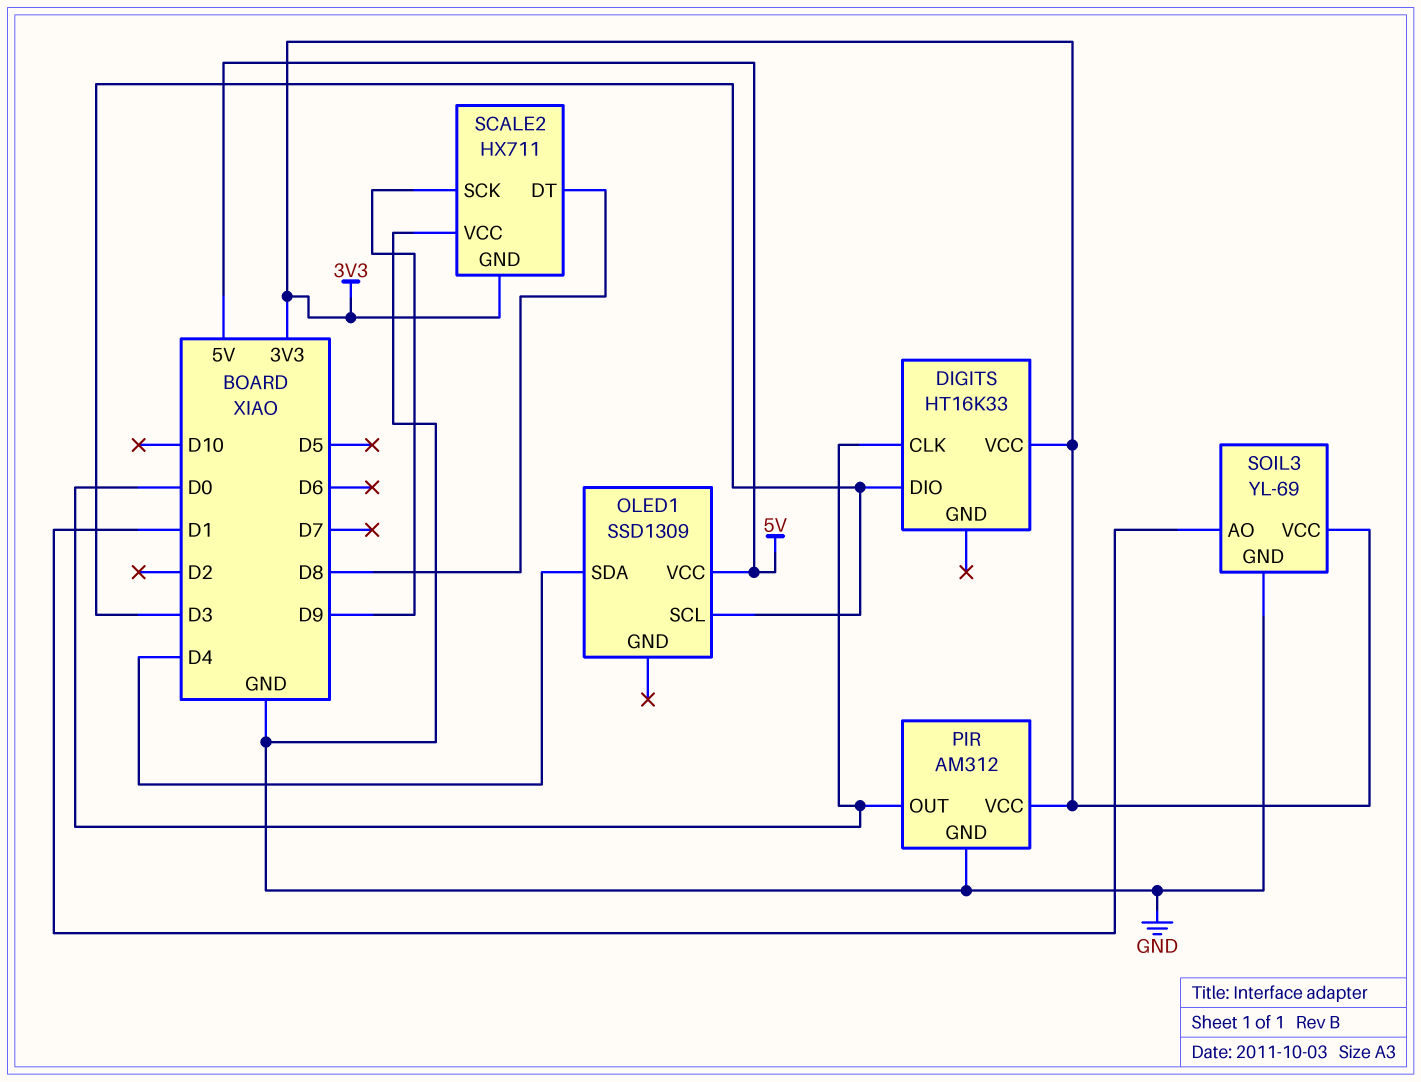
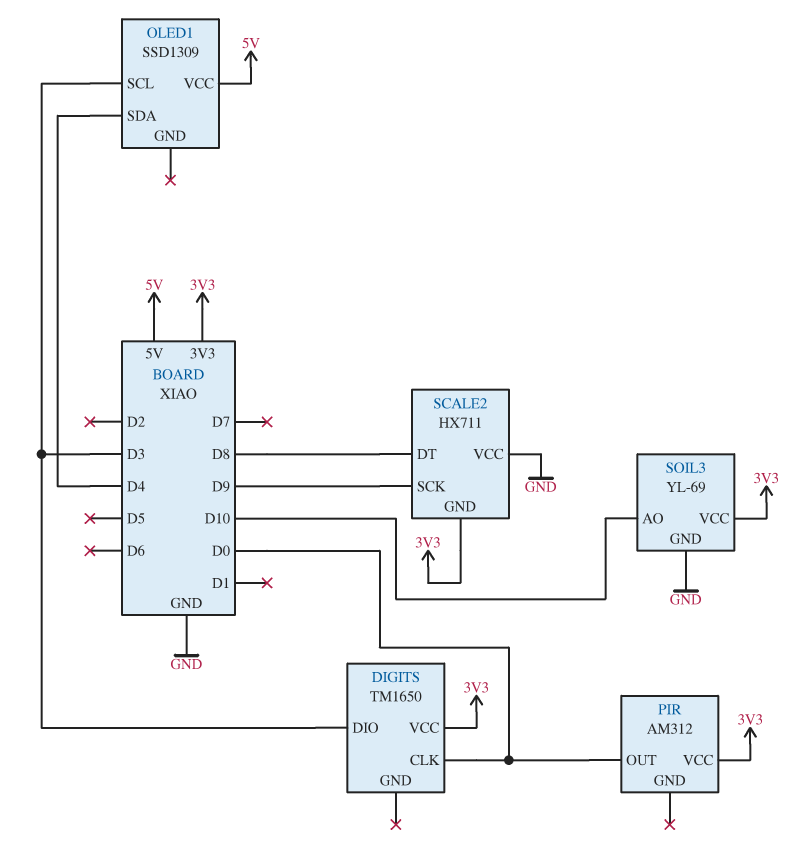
DIGITS: HT16K33 -> TM1650
PIR pin GND: GND -> none
SOIL3 pin AO: D1 -> D10

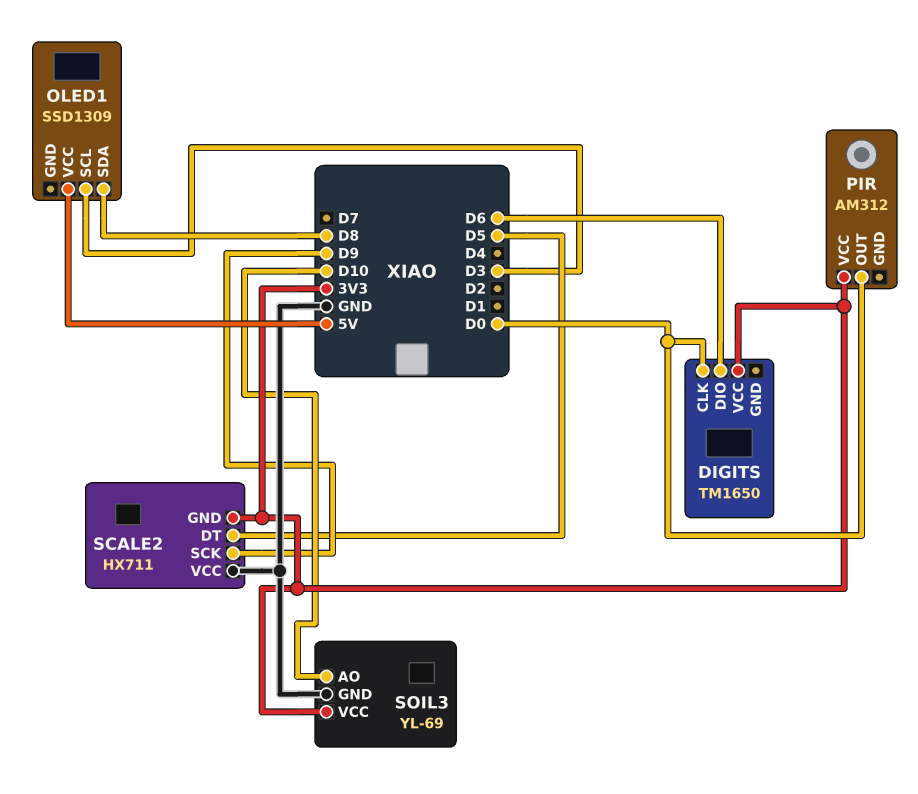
DIGITS pin DIO: D3 -> D6
OLED1 pin SDA: D4 -> D8
SCALE2 pin DT: D8 -> D5

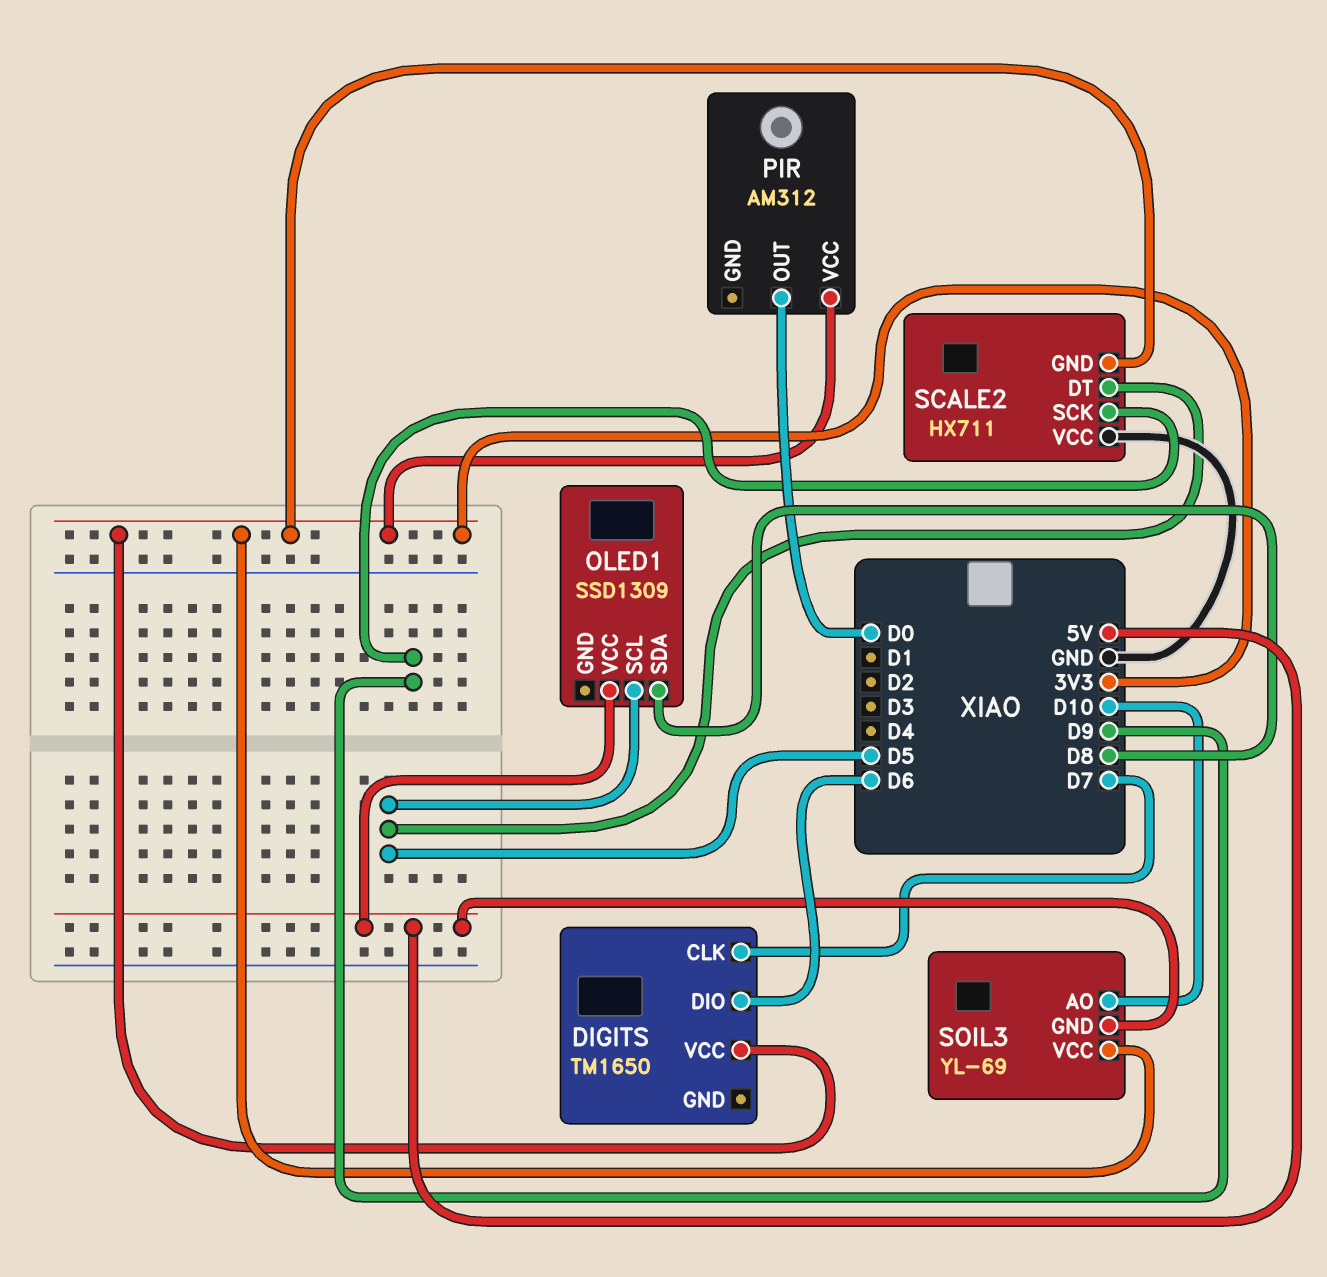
DIGITS pin CLK: D0 -> D7
OLED1 pin SCL: D3 -> D5
SOIL3 pin GND: GND -> 5V

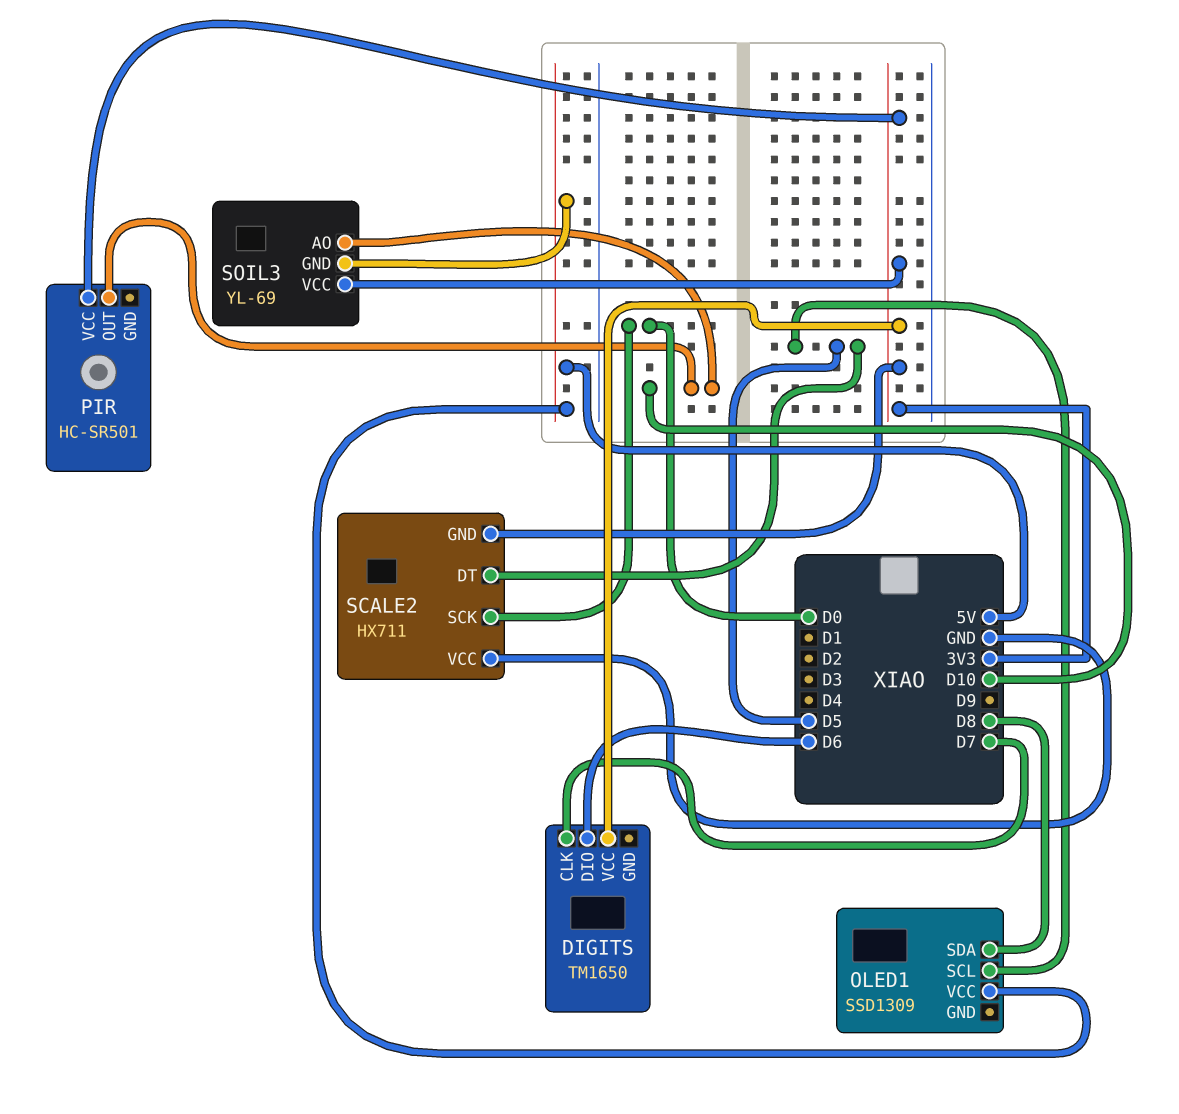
PIR: AM312 -> HC-SR501
PIR pin OUT: D0 -> D10
SCALE2 pin SCK: D9 -> D0

